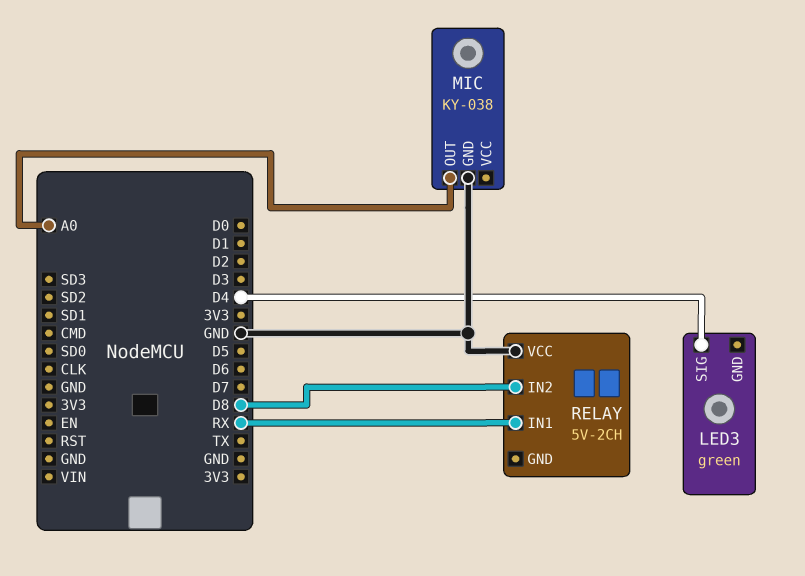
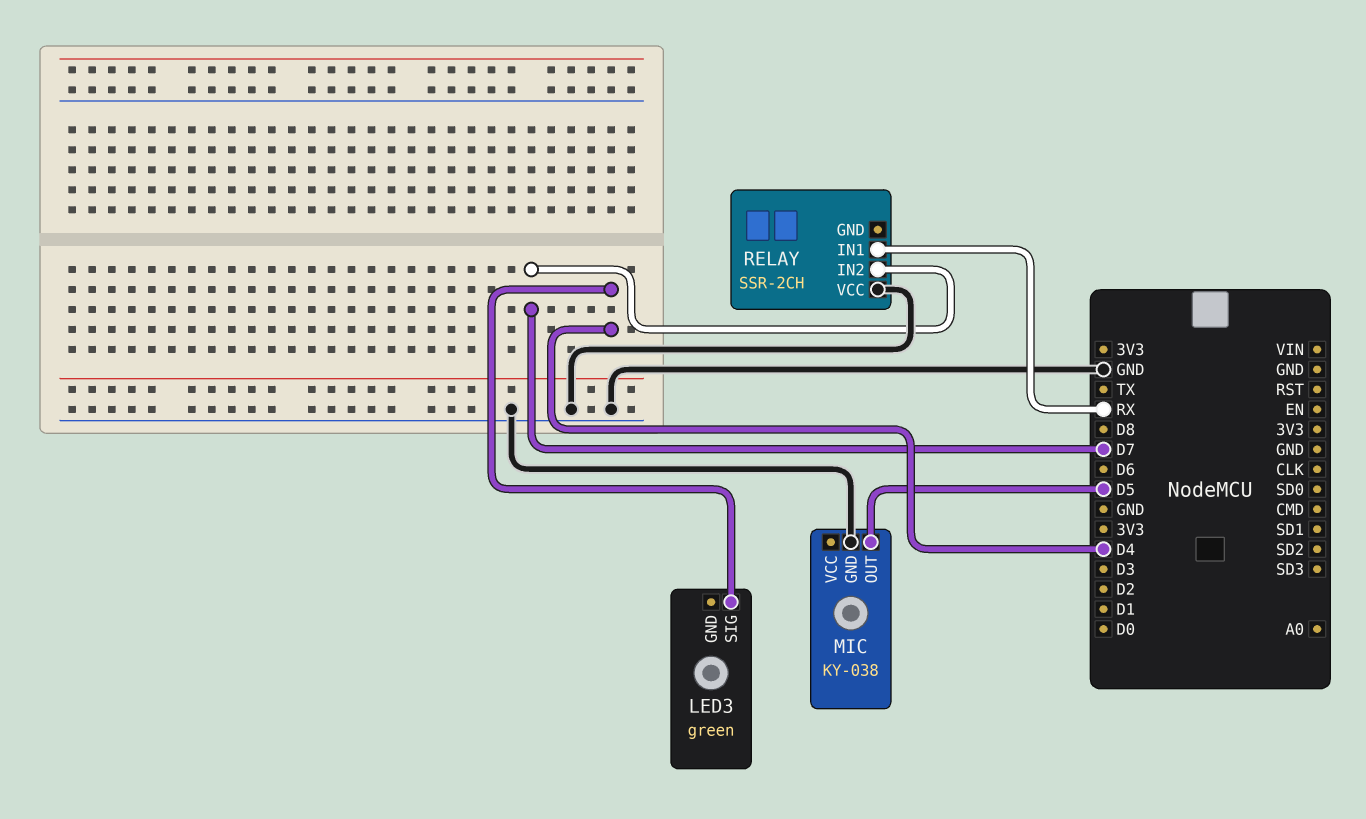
MIC pin OUT: A0 -> D5
RELAY: 5V-2CH -> SSR-2CH
RELAY pin IN2: D8 -> D7

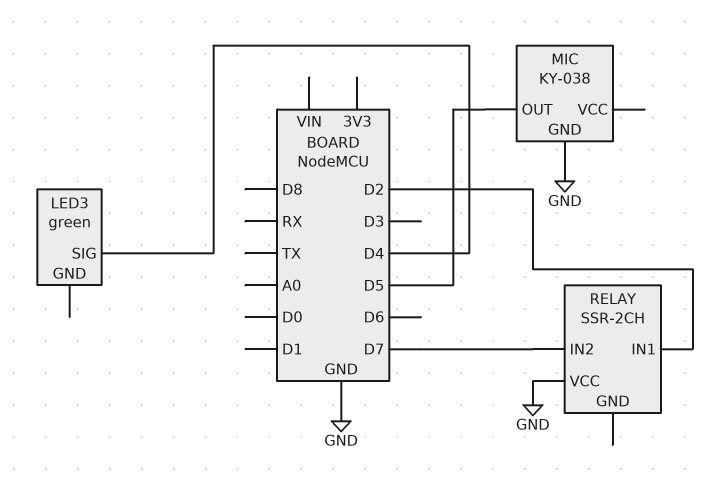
RELAY pin IN1: RX -> D2

